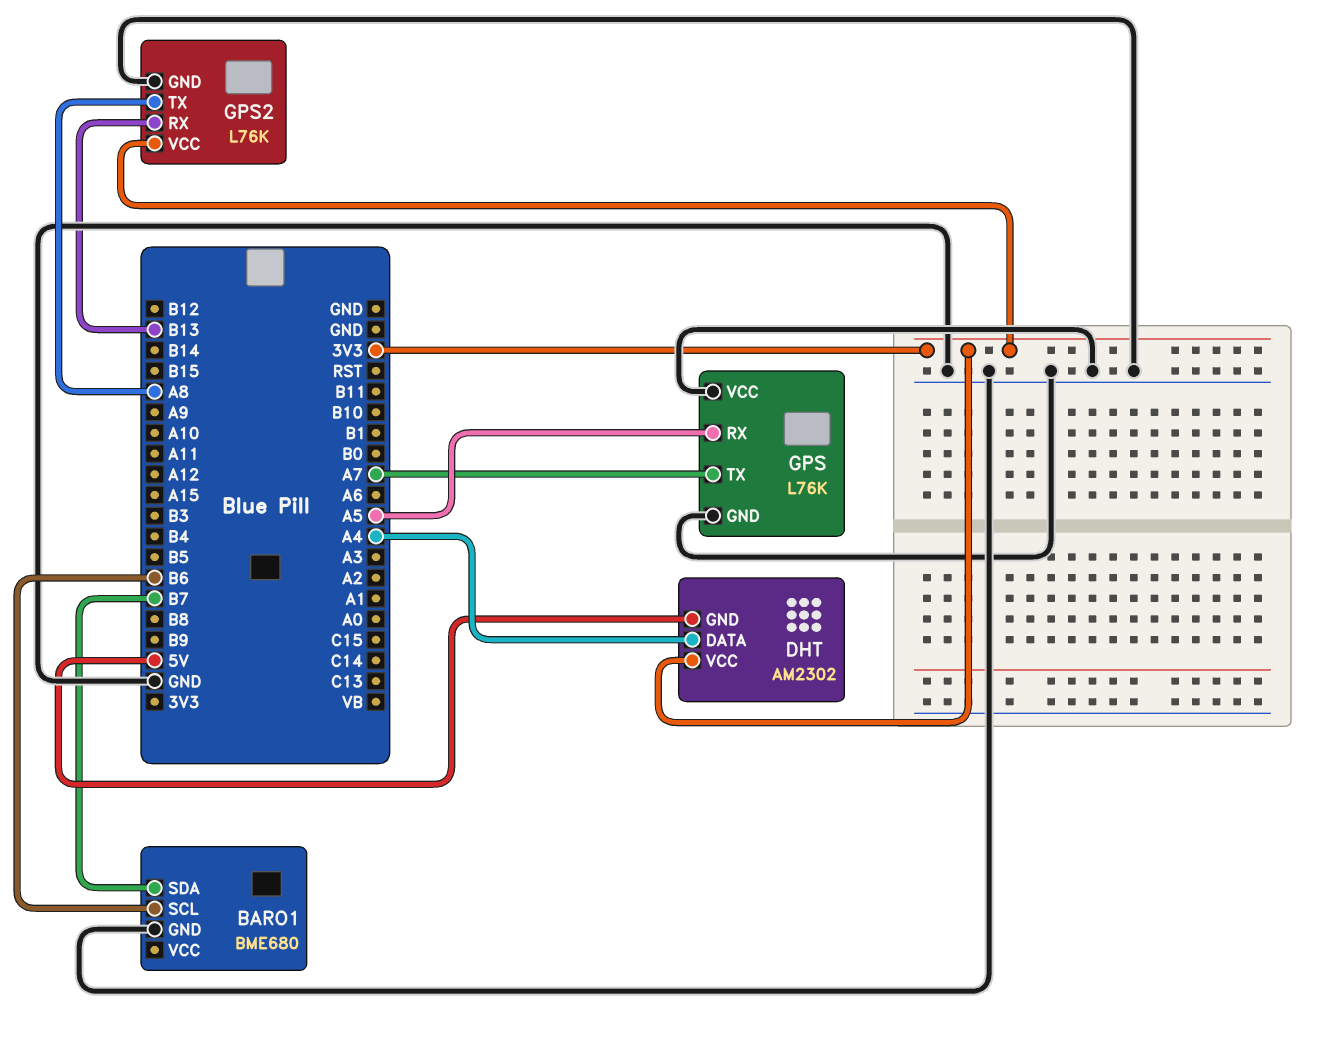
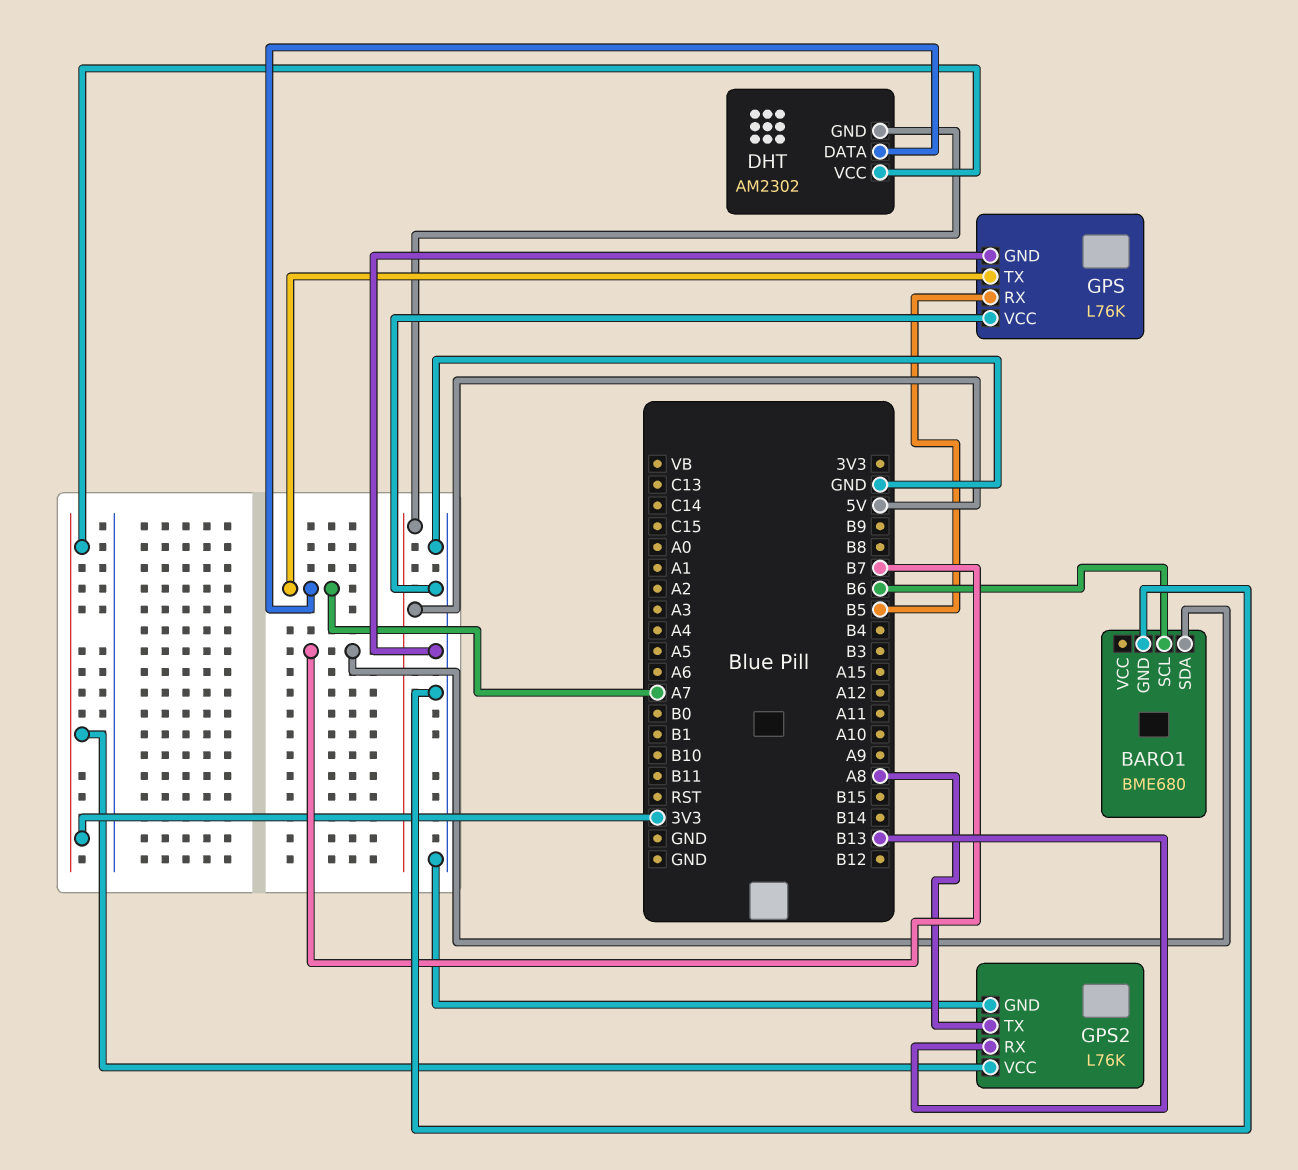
DHT pin DATA: A4 -> A7
GPS pin RX: A5 -> B5

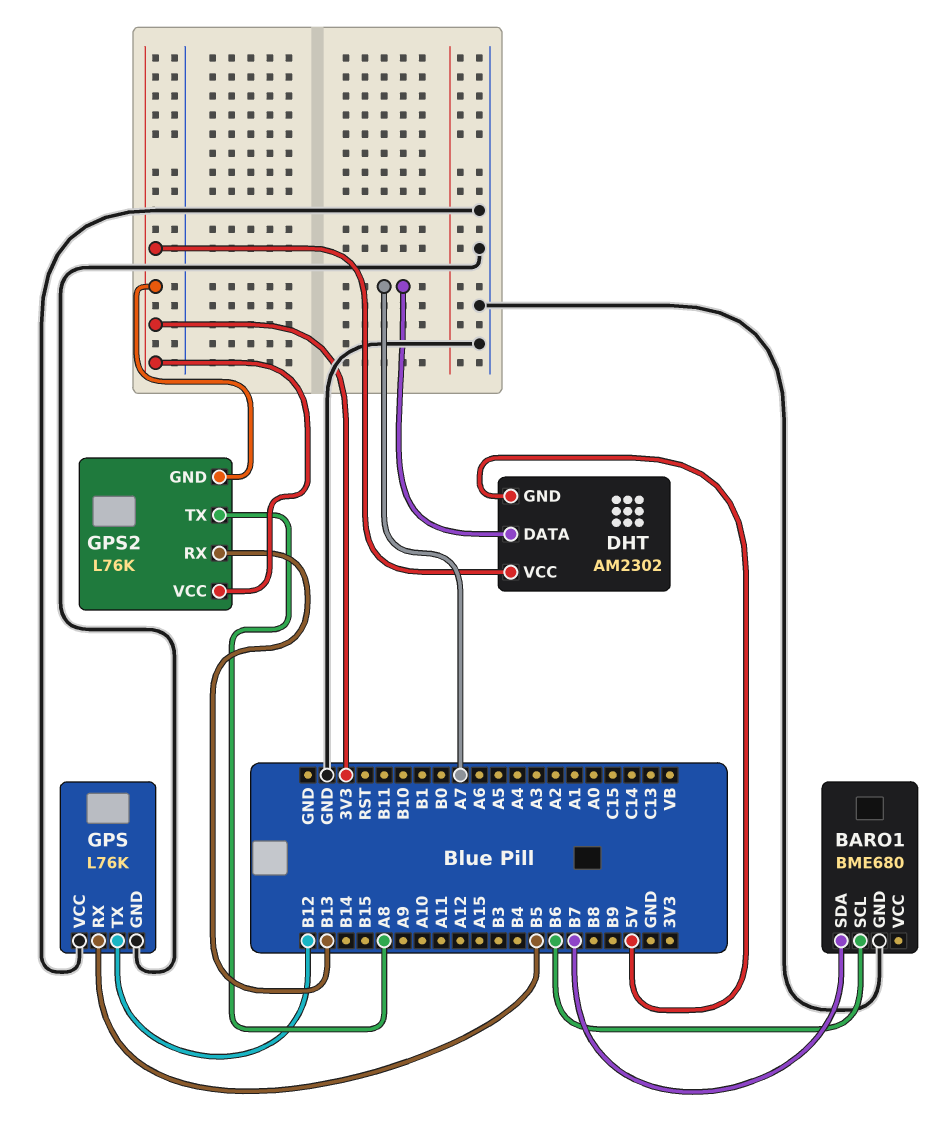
GPS pin TX: A7 -> B12
GPS2 pin GND: GND -> 3V3

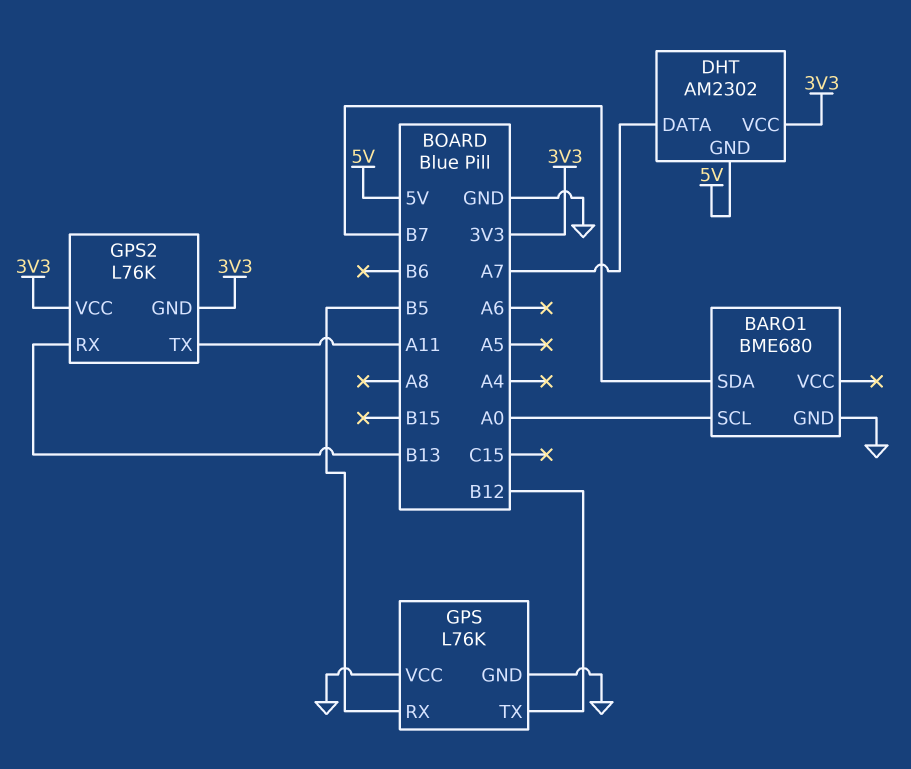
BARO1 pin SCL: B6 -> A0
GPS2 pin TX: A8 -> A11

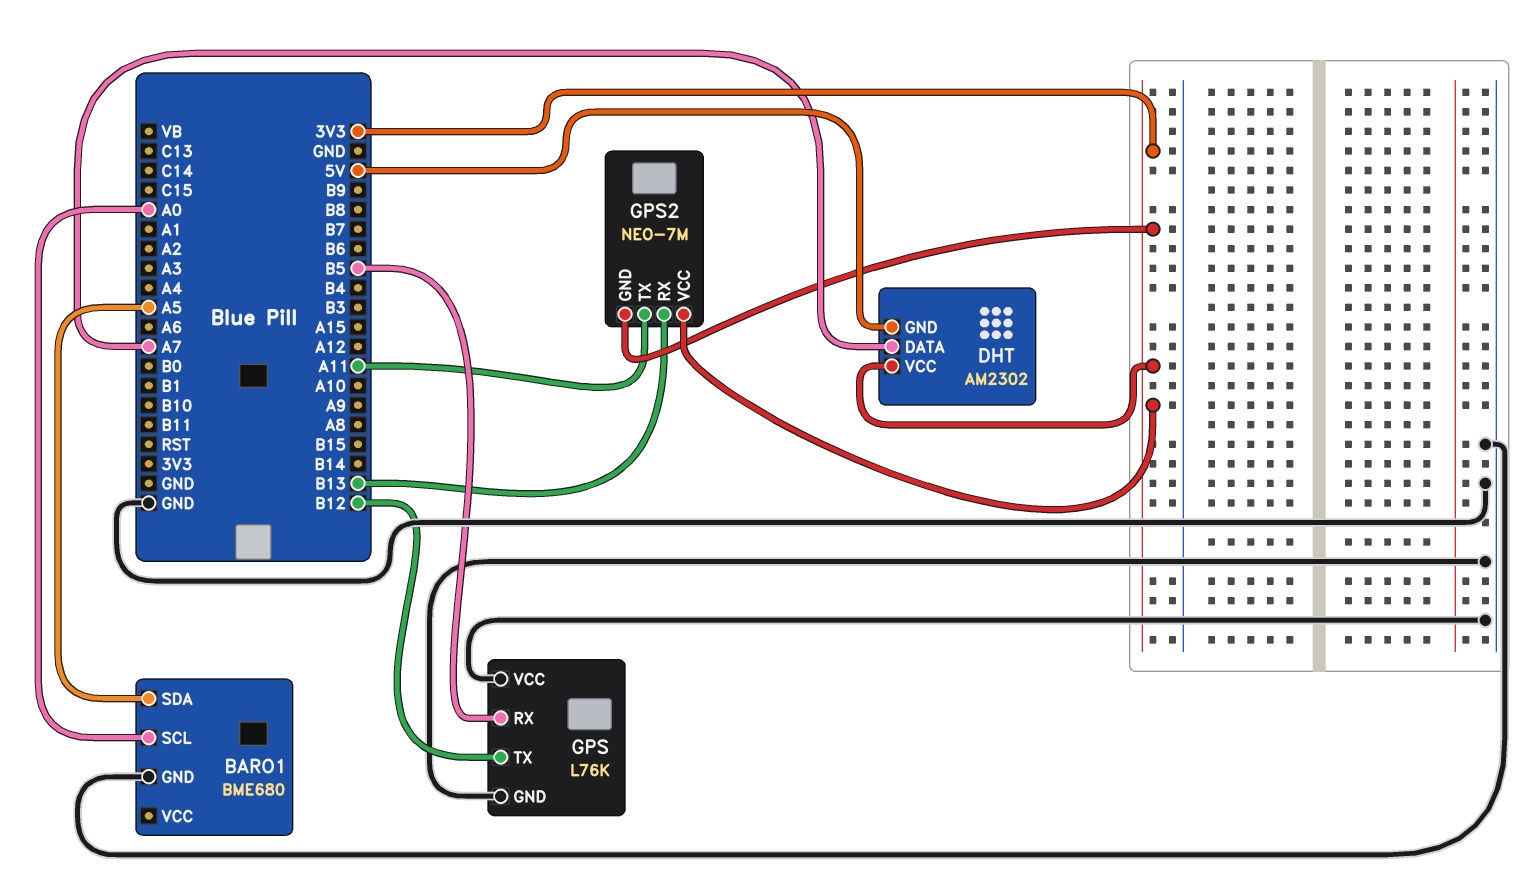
BARO1 pin SDA: B7 -> A5
GPS2: L76K -> NEO-7M

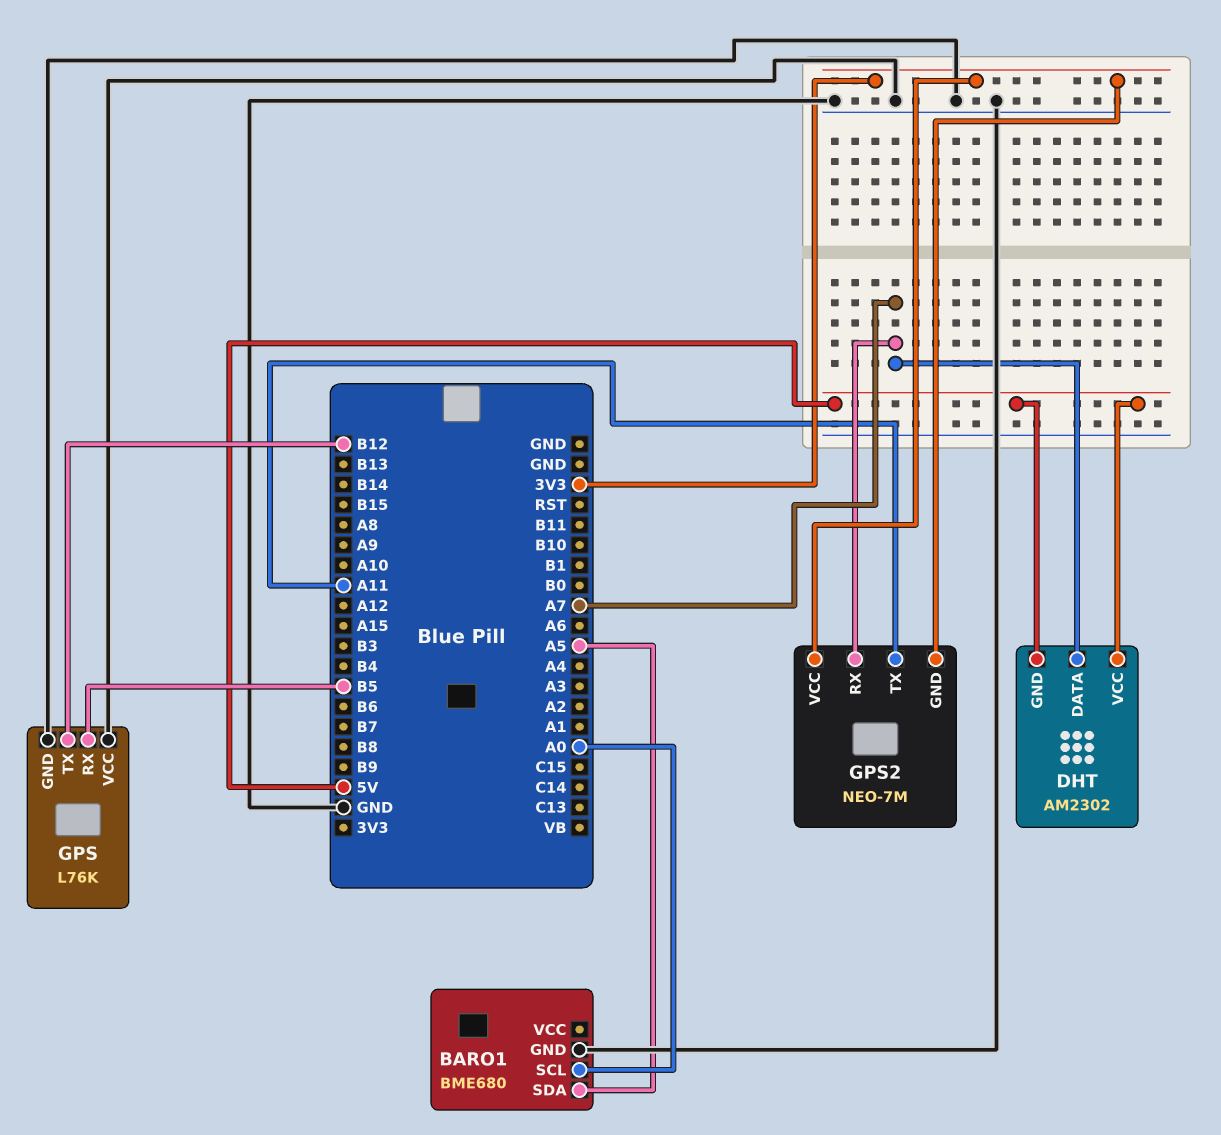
DHT pin VCC: 3V3 -> 5V
GPS2 pin RX: B13 -> A7

